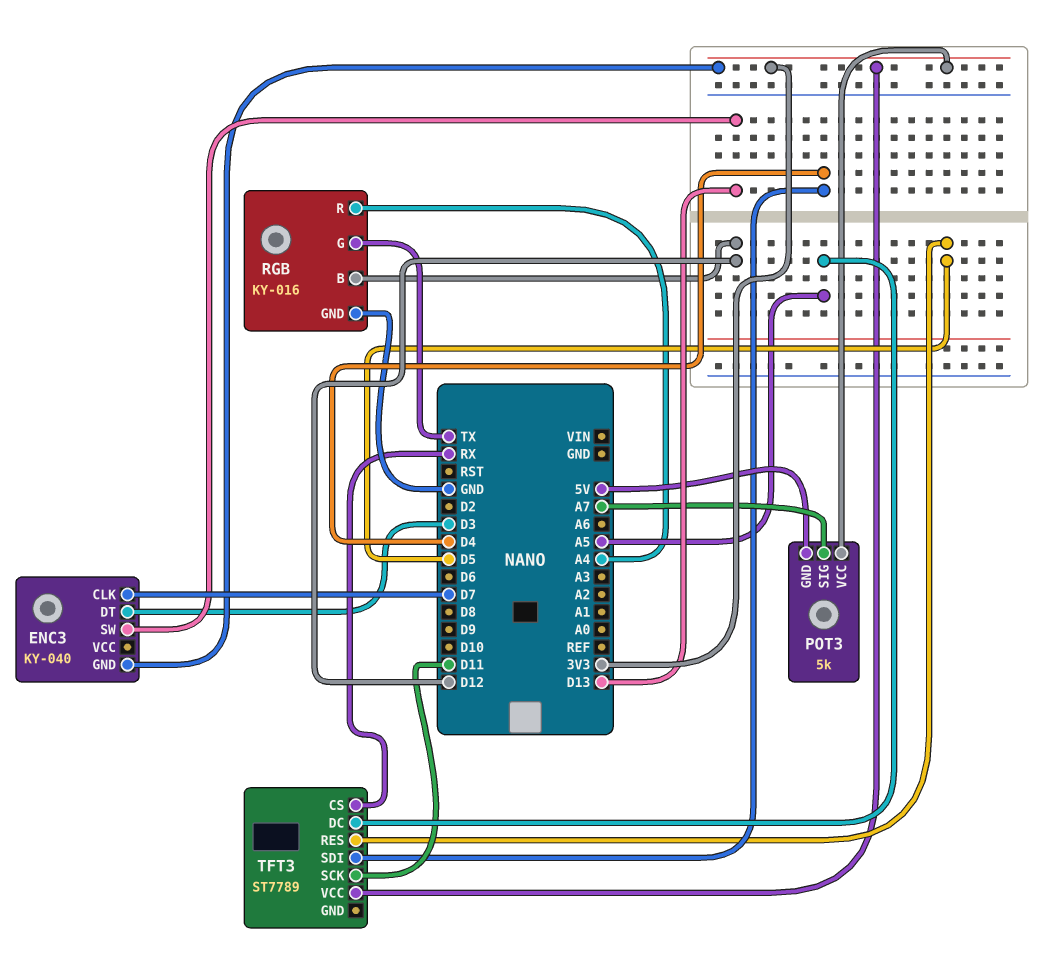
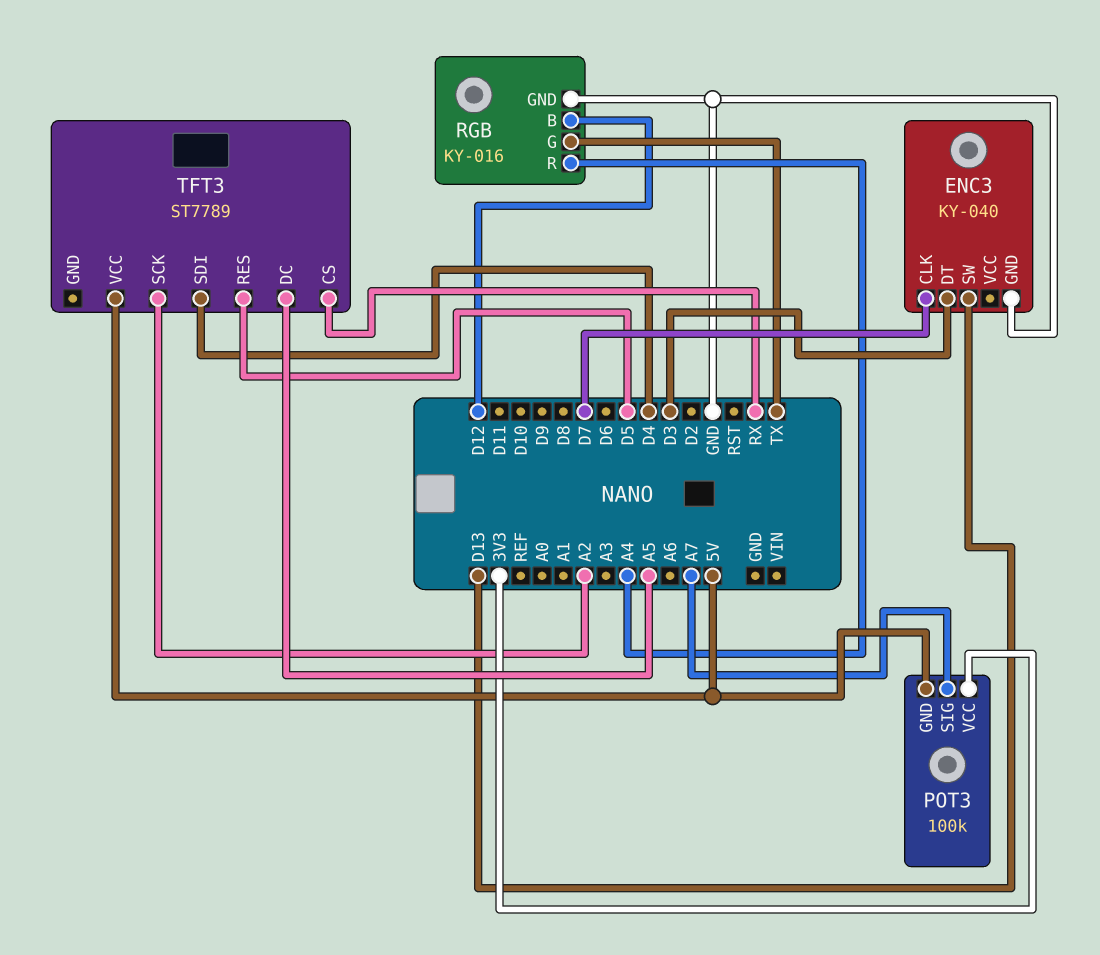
ENC3 pin GND: 3V3 -> GND
POT3: 5k -> 100k
TFT3 pin SCK: D11 -> A2
TFT3 pin VCC: 3V3 -> 5V

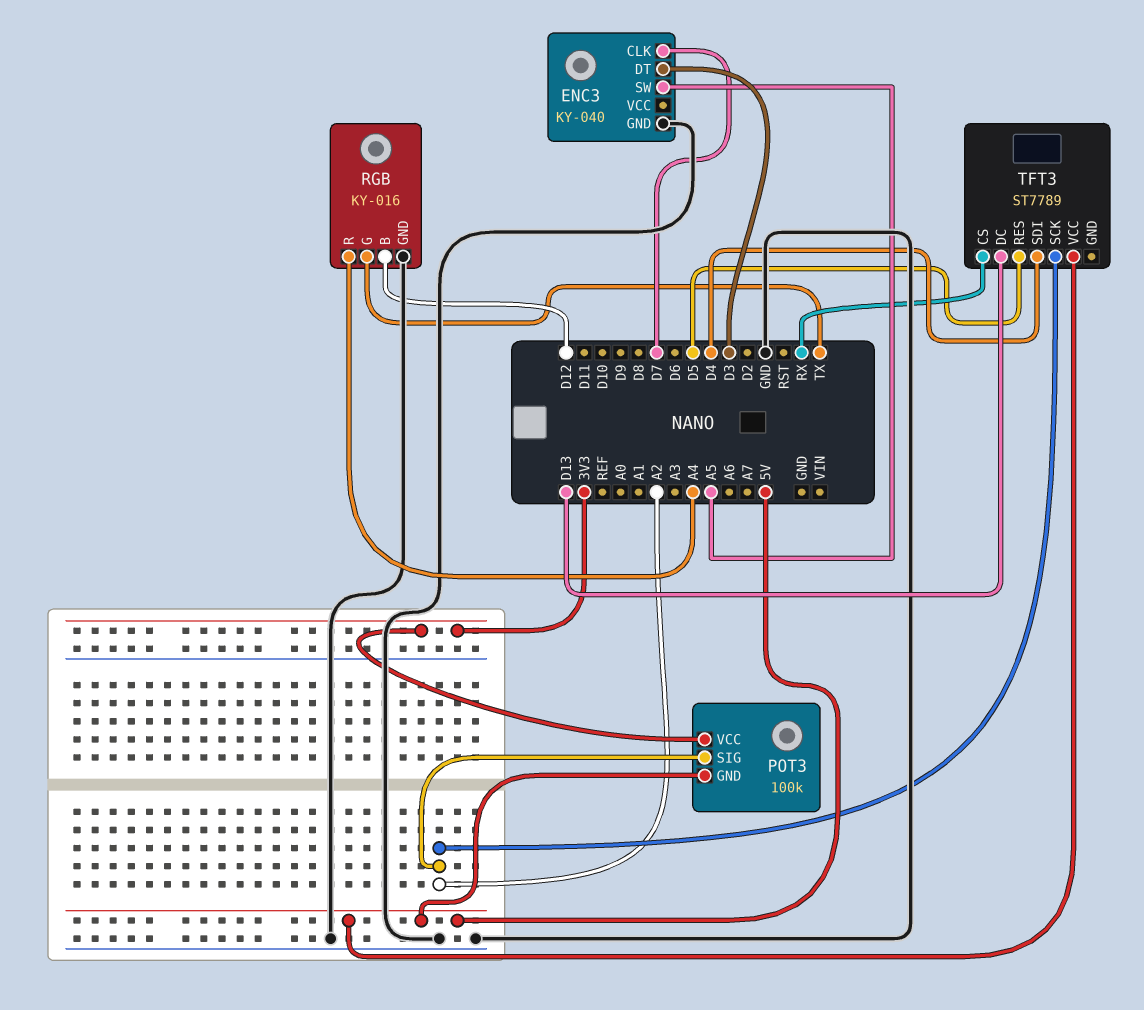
ENC3 pin SW: D13 -> A5
POT3 pin SIG: A7 -> A2
TFT3 pin DC: A5 -> D13

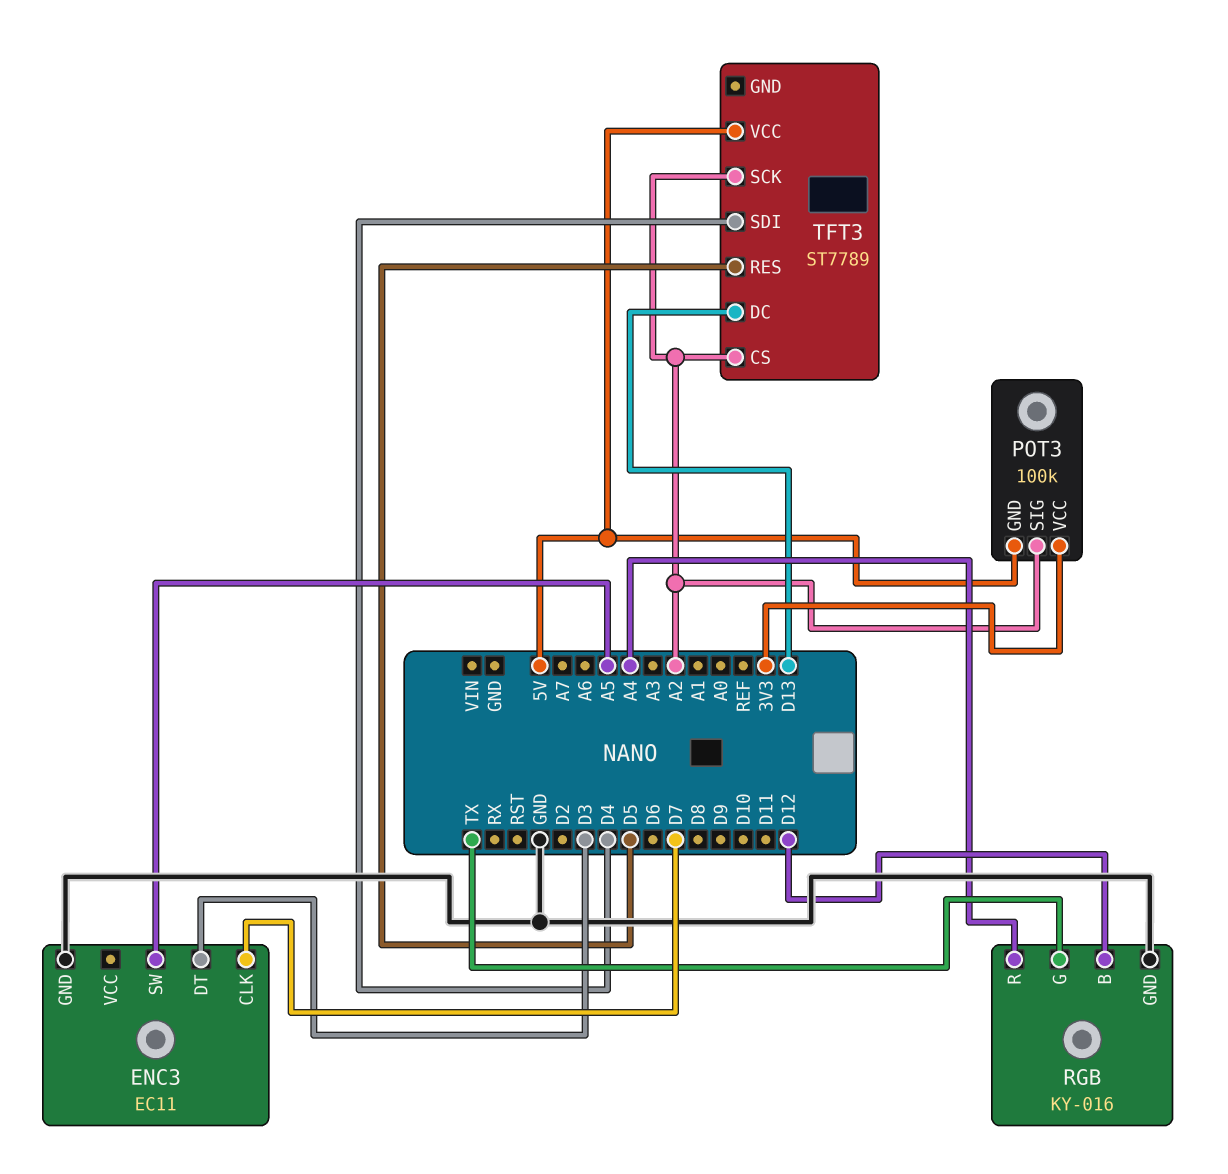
ENC3: KY-040 -> EC11
TFT3 pin CS: RX -> A2

